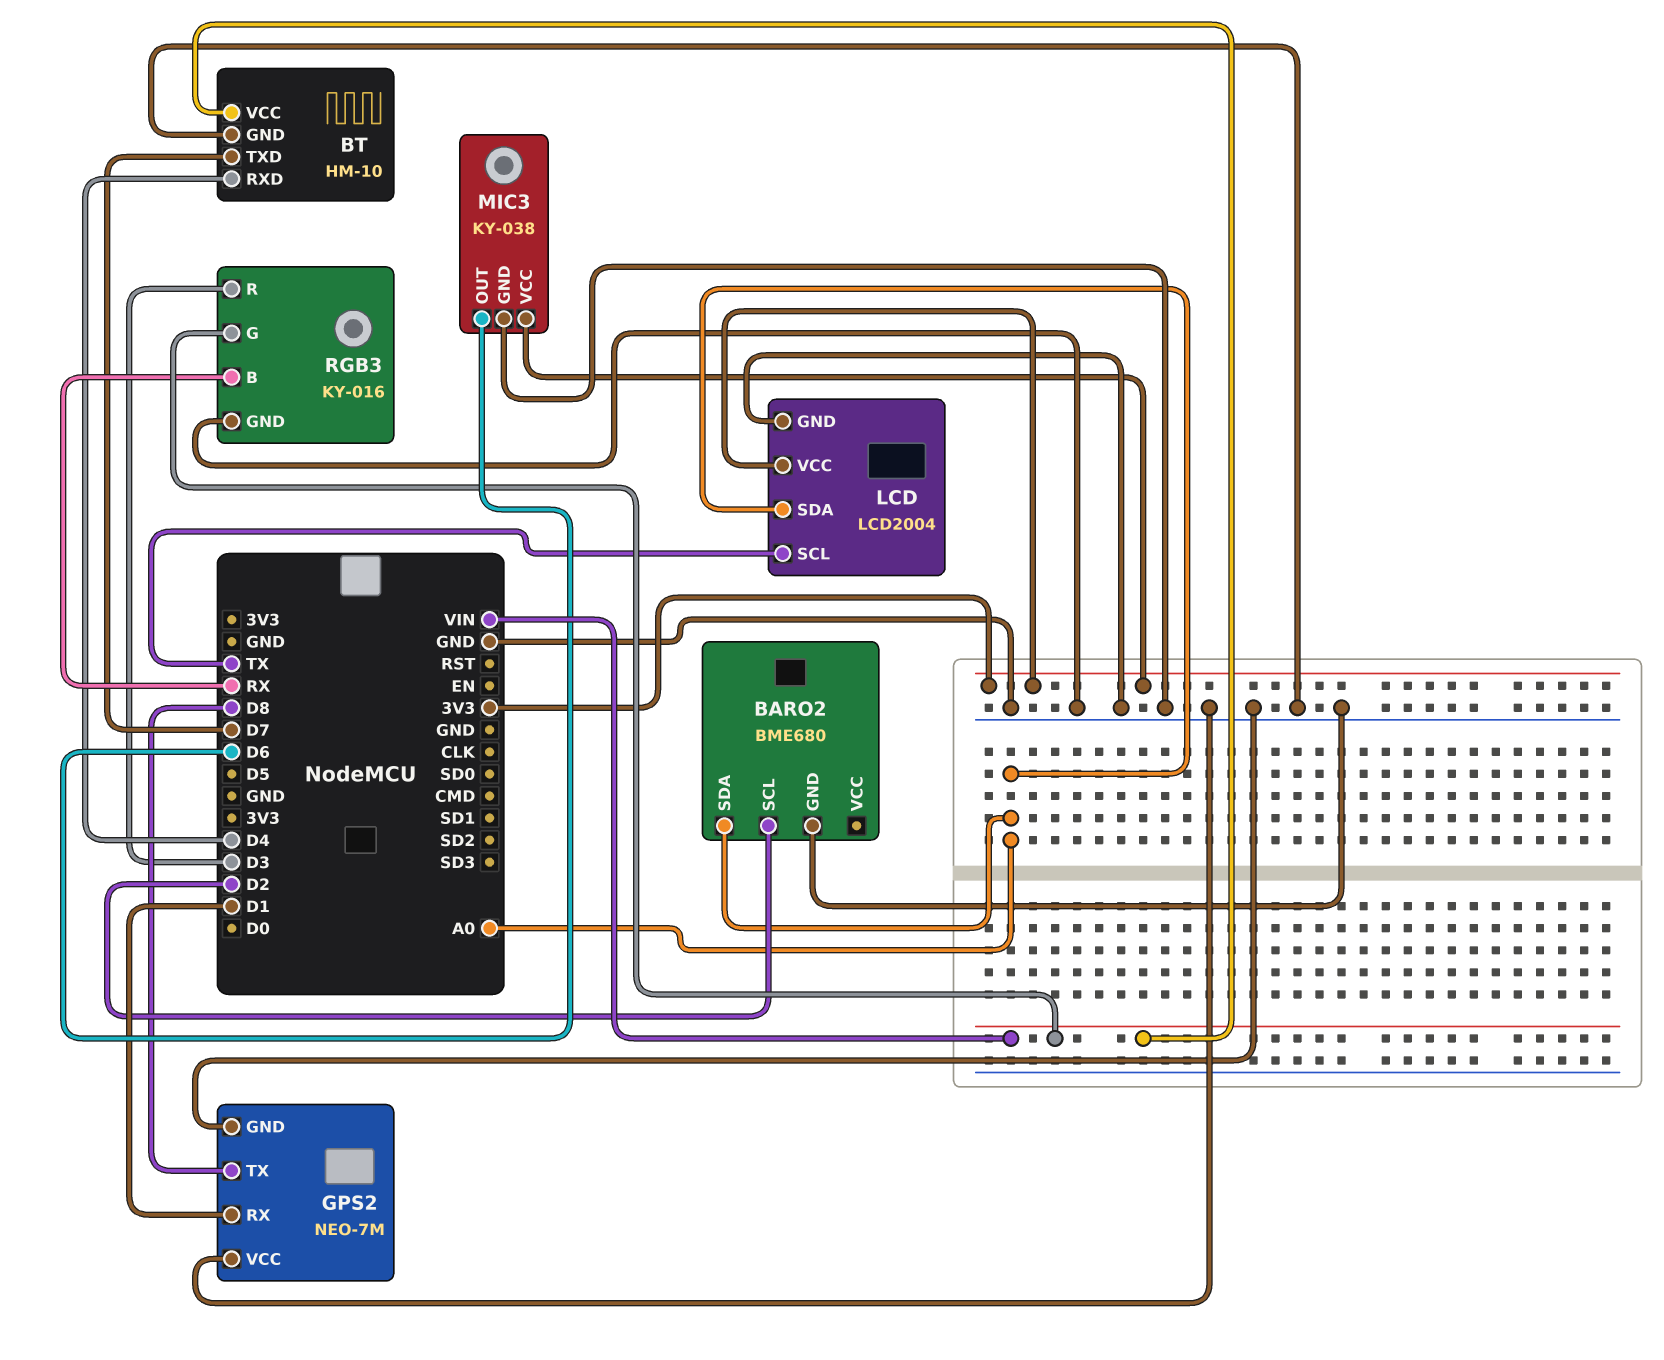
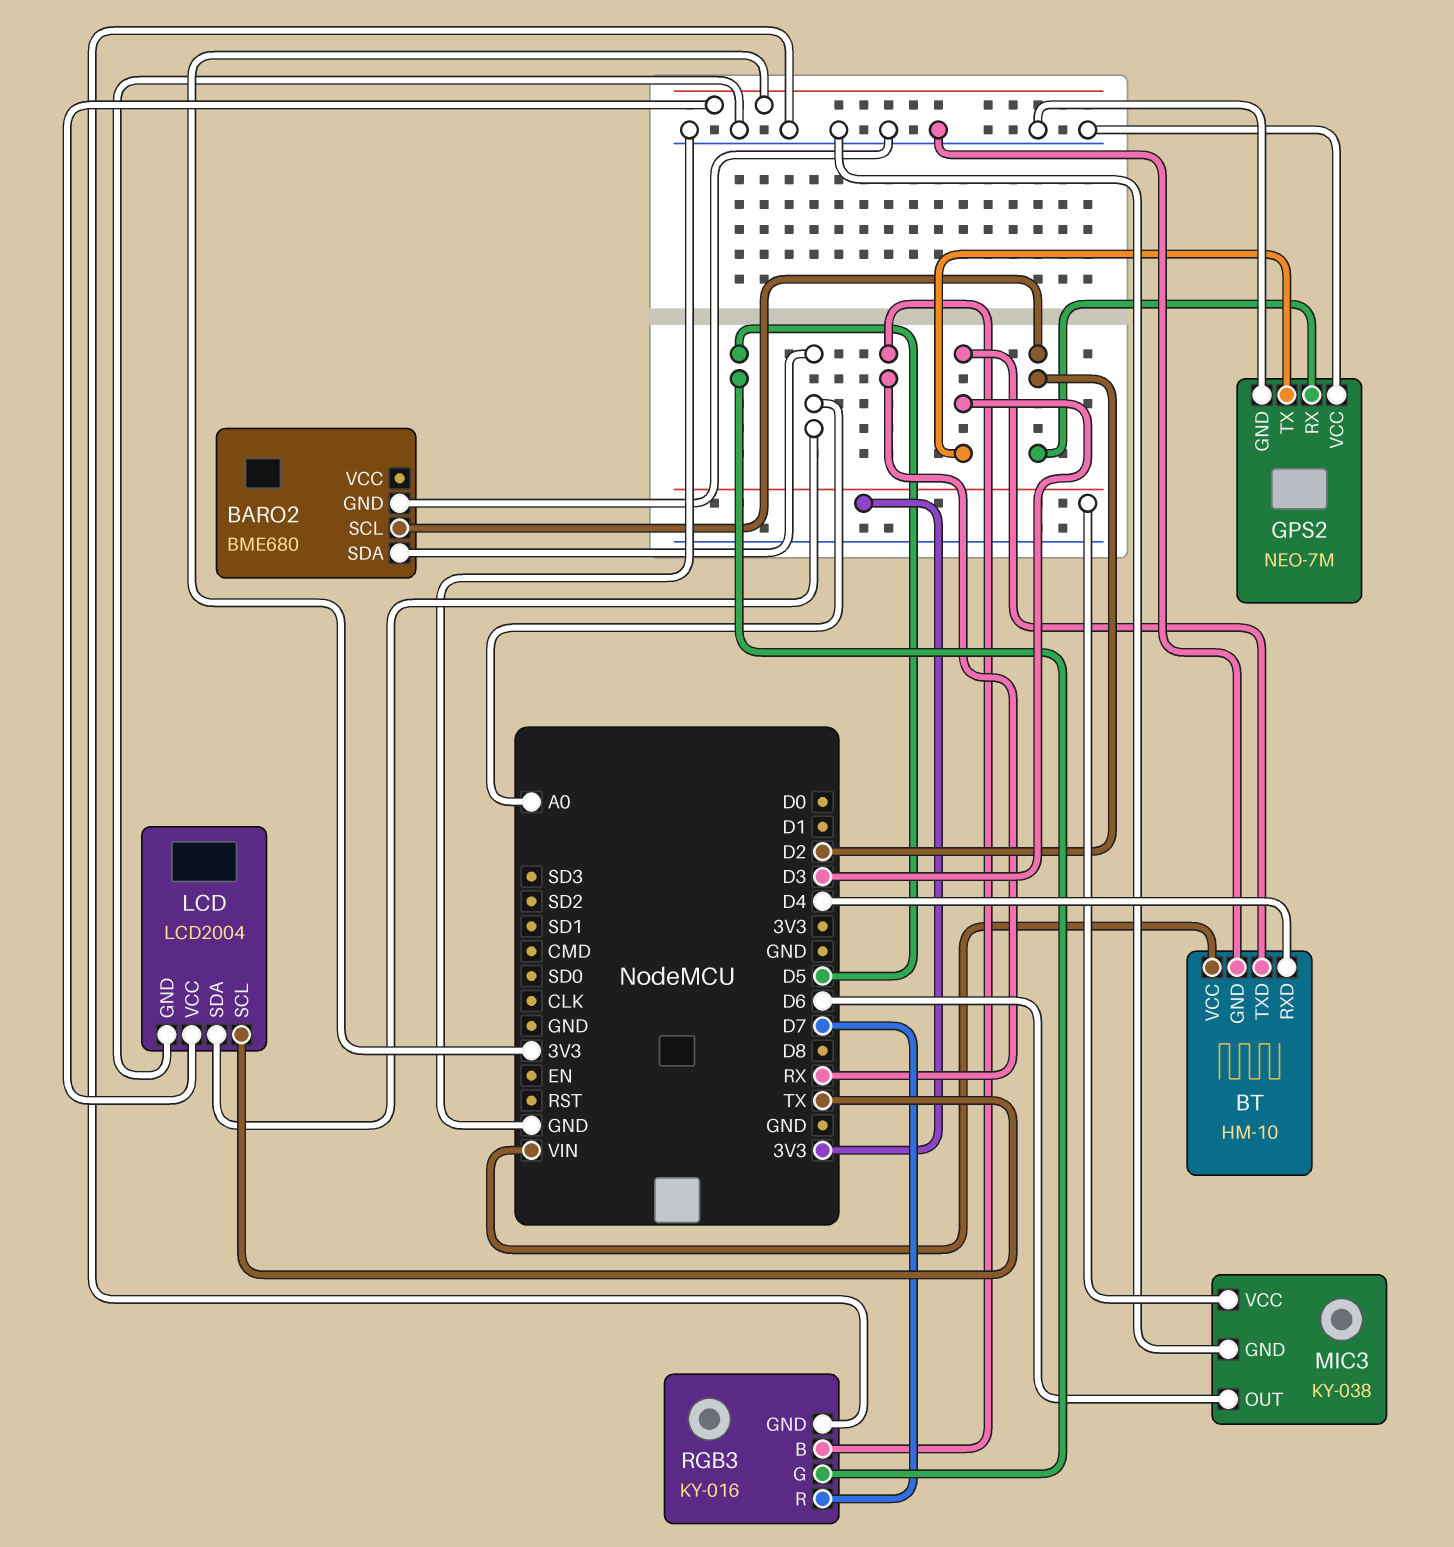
BT pin TXD: D7 -> D3
GPS2 pin RX: D1 -> D2
GPS2 pin TX: D8 -> D3
RGB3 pin G: VIN -> D5
RGB3 pin R: D3 -> D7

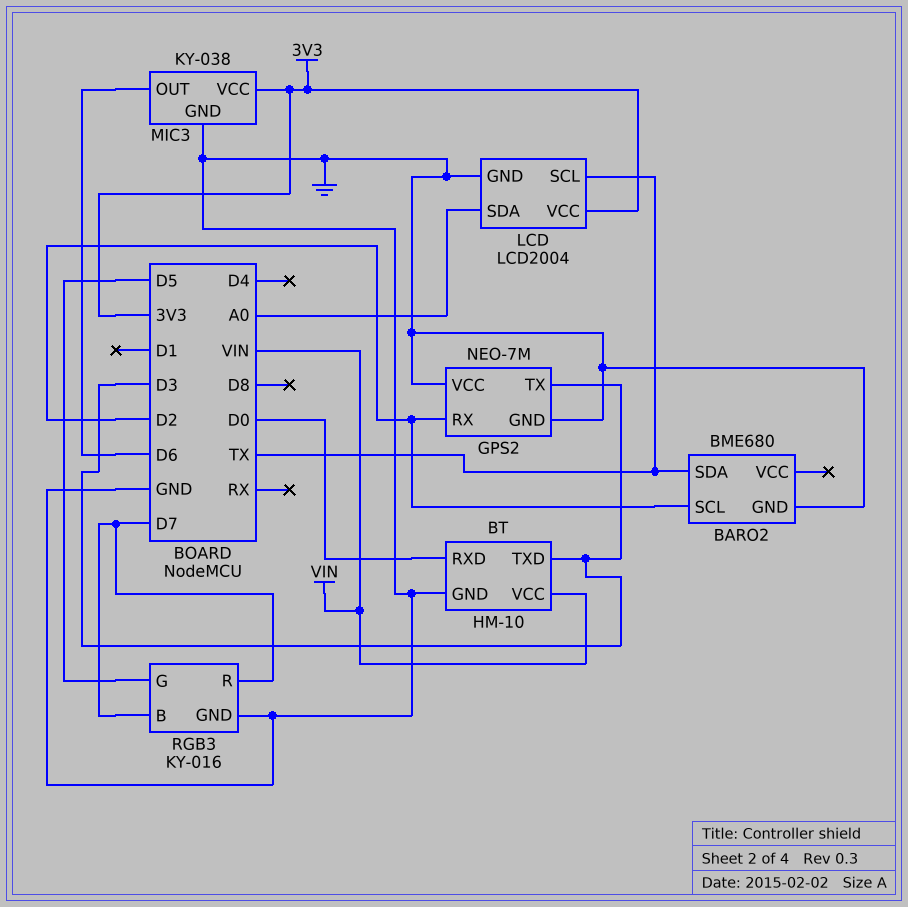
BARO2 pin SDA: A0 -> TX
BT pin RXD: D4 -> D0
RGB3 pin B: RX -> D7

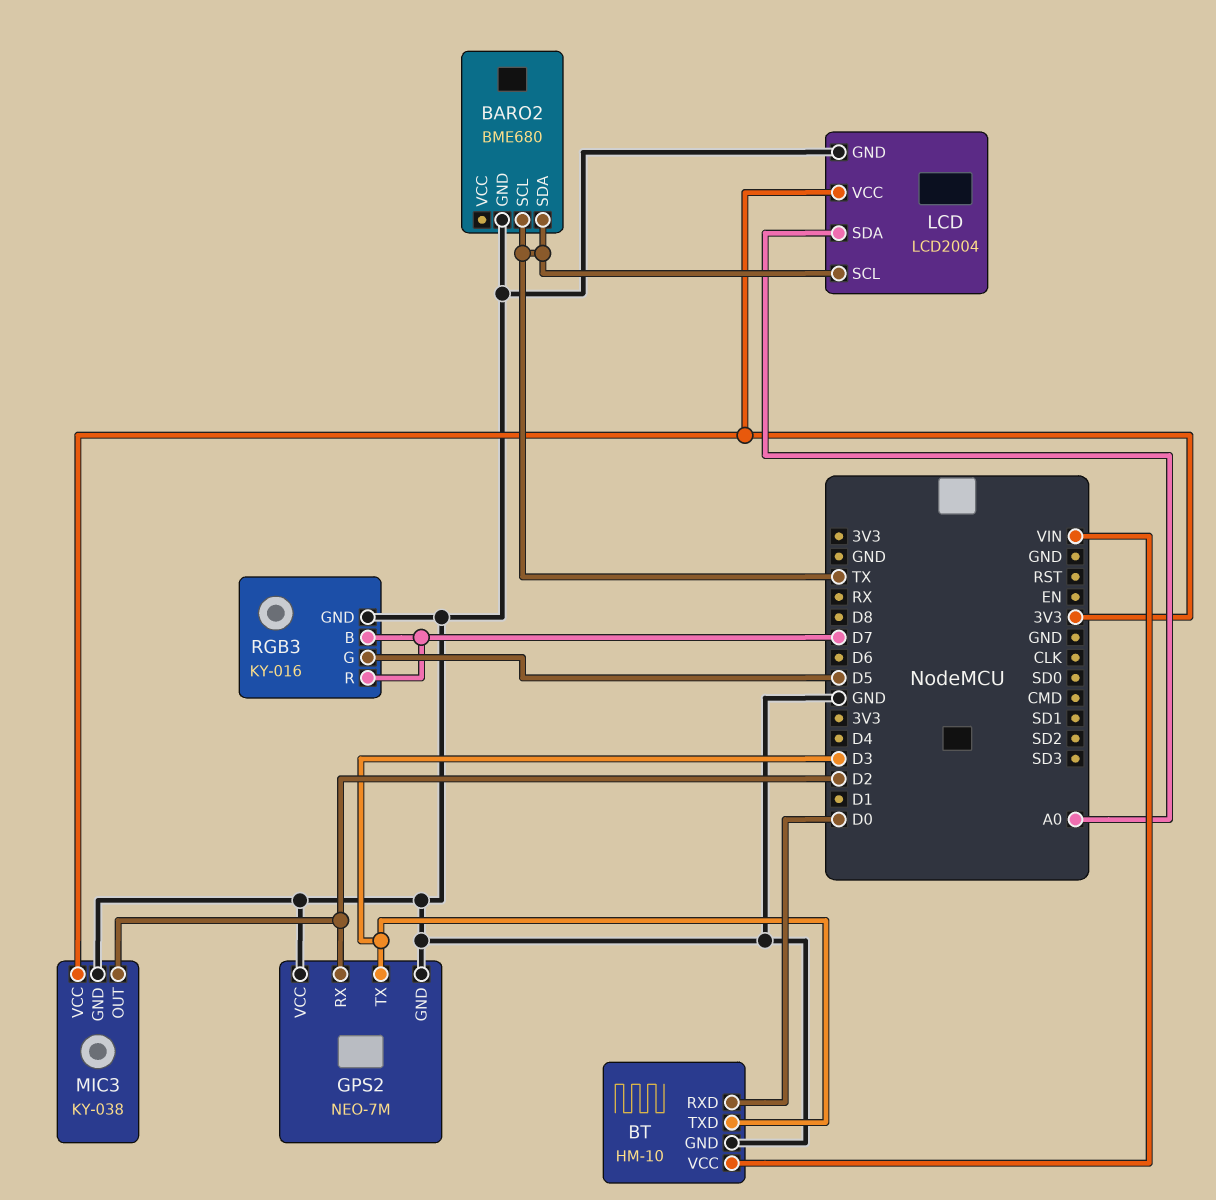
BARO2 pin SCL: D2 -> TX
MIC3 pin OUT: D6 -> D2

